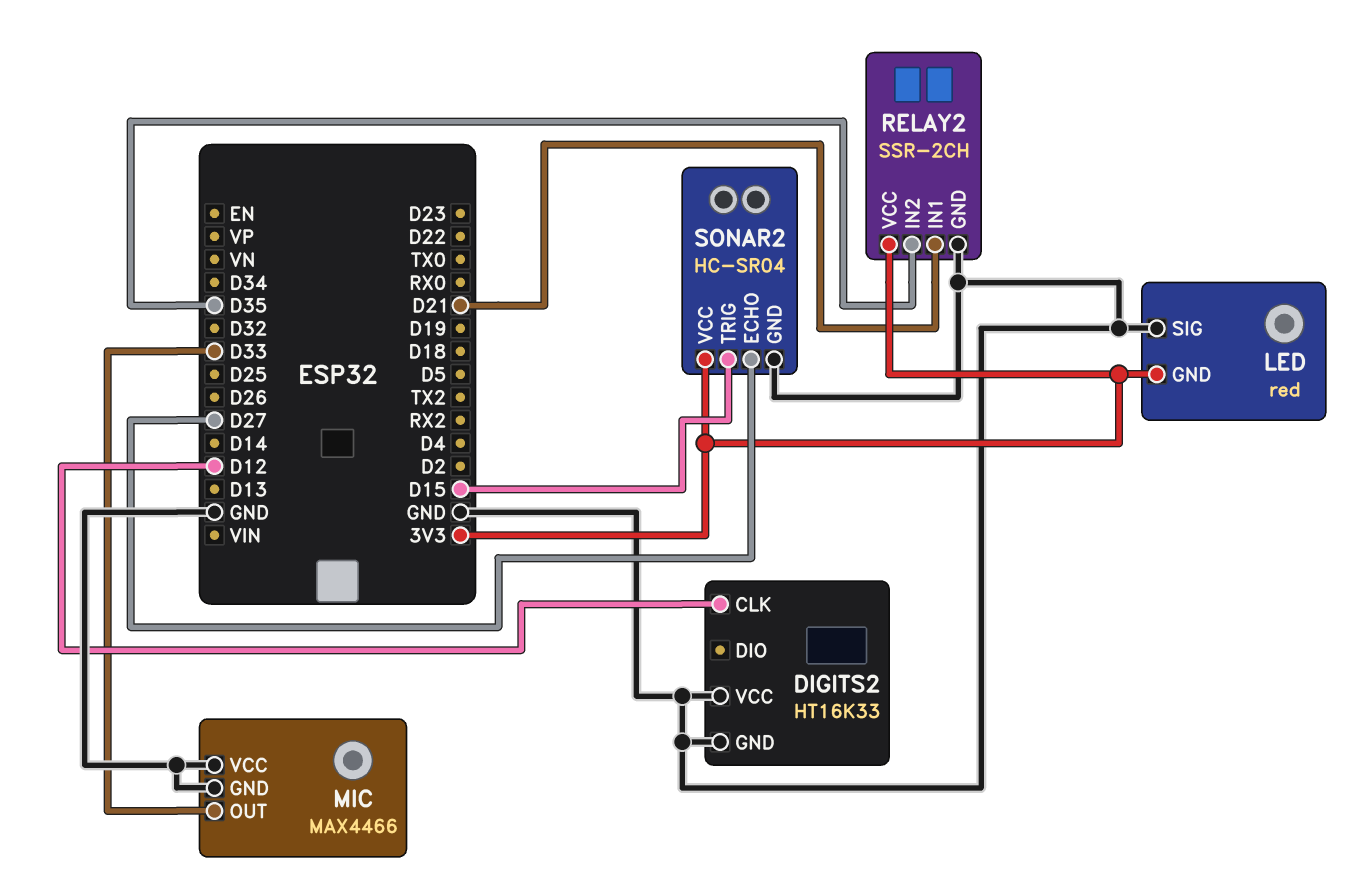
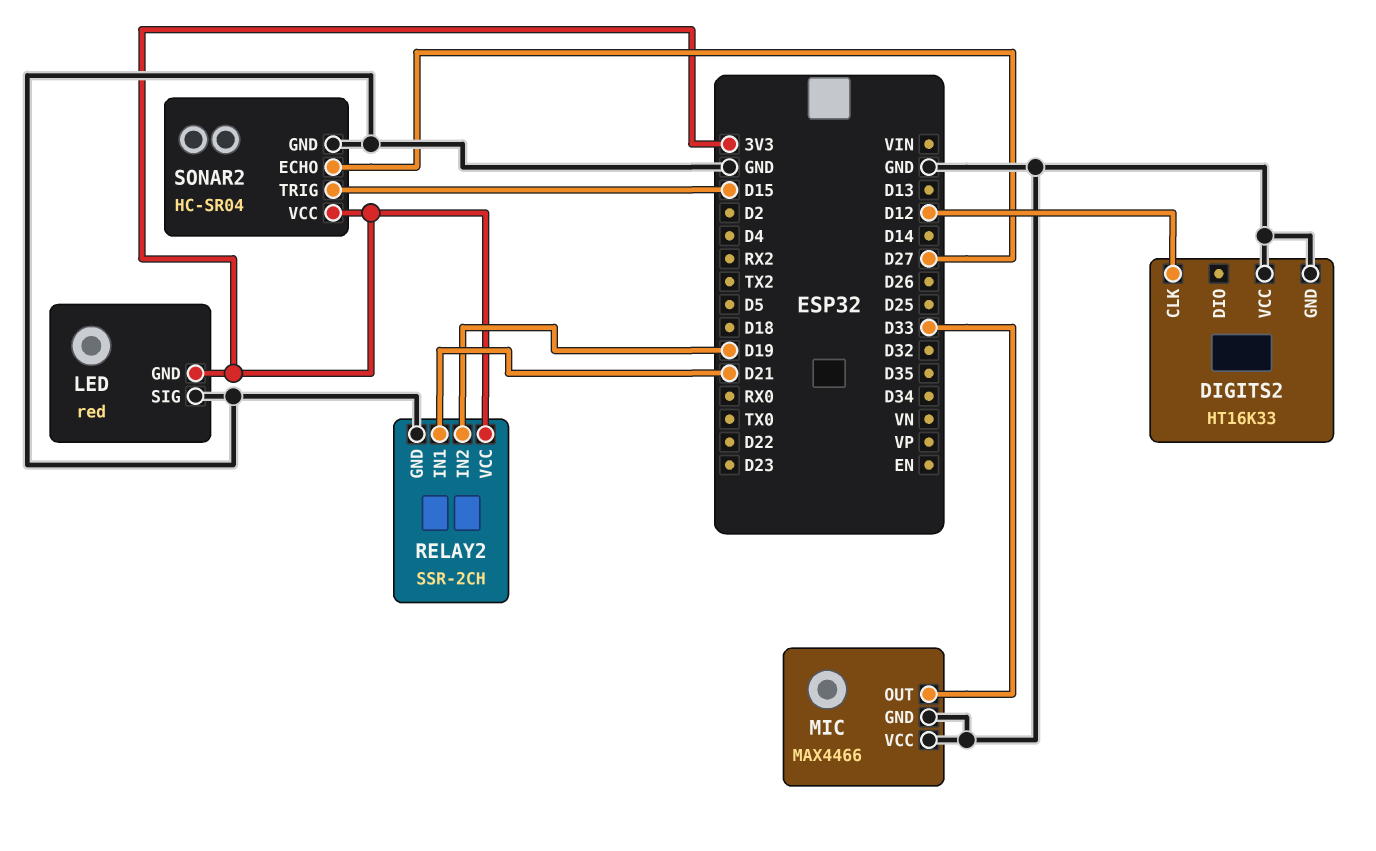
RELAY2 pin IN2: D35 -> D19

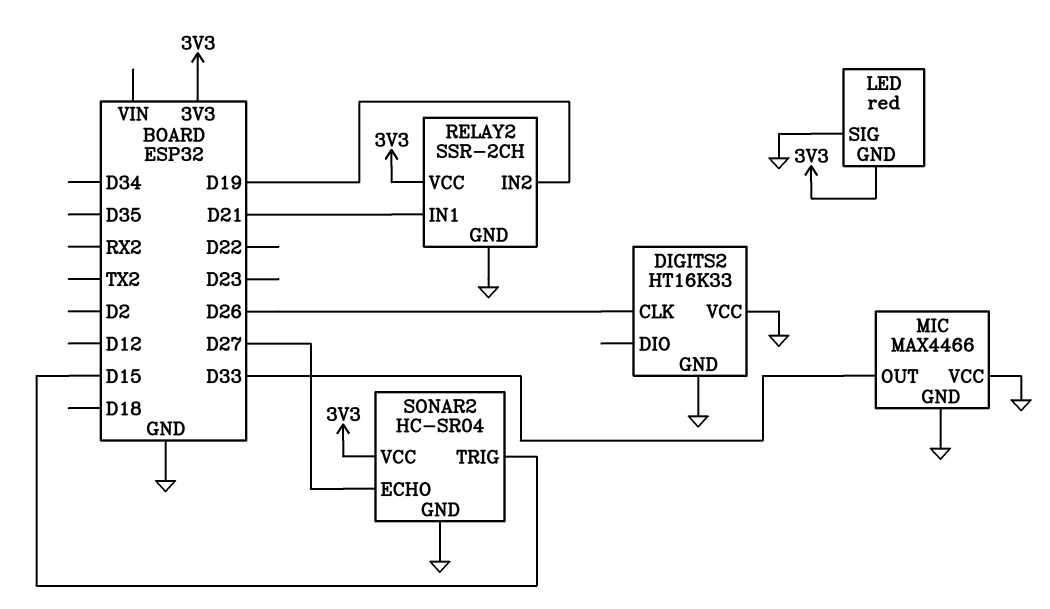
DIGITS2 pin CLK: D12 -> D26

